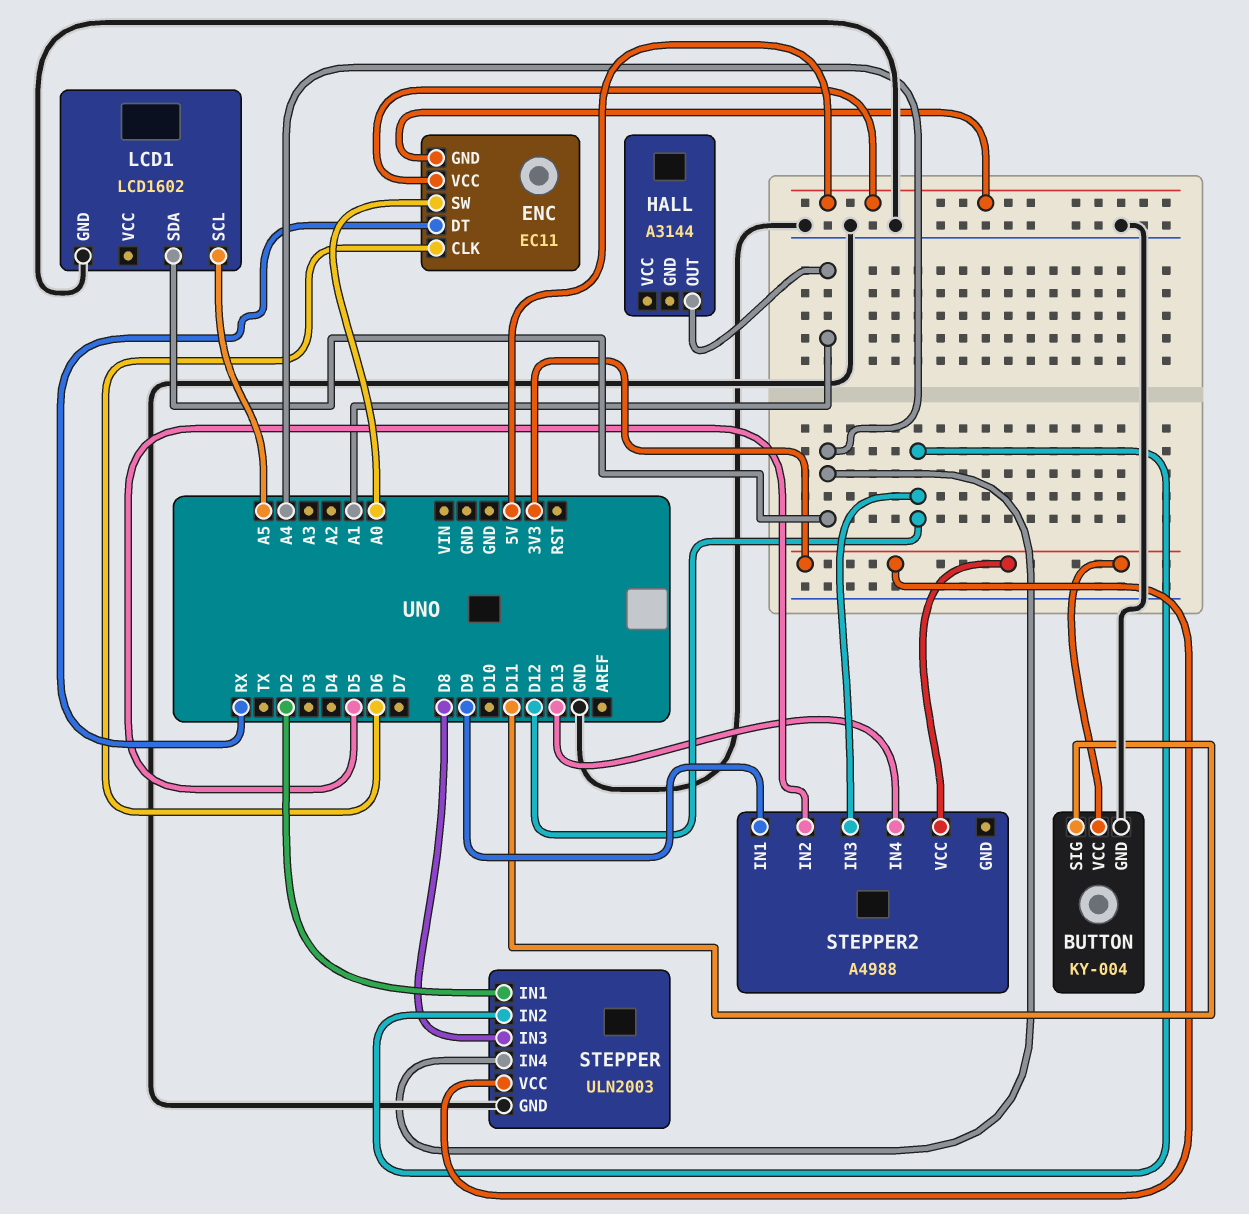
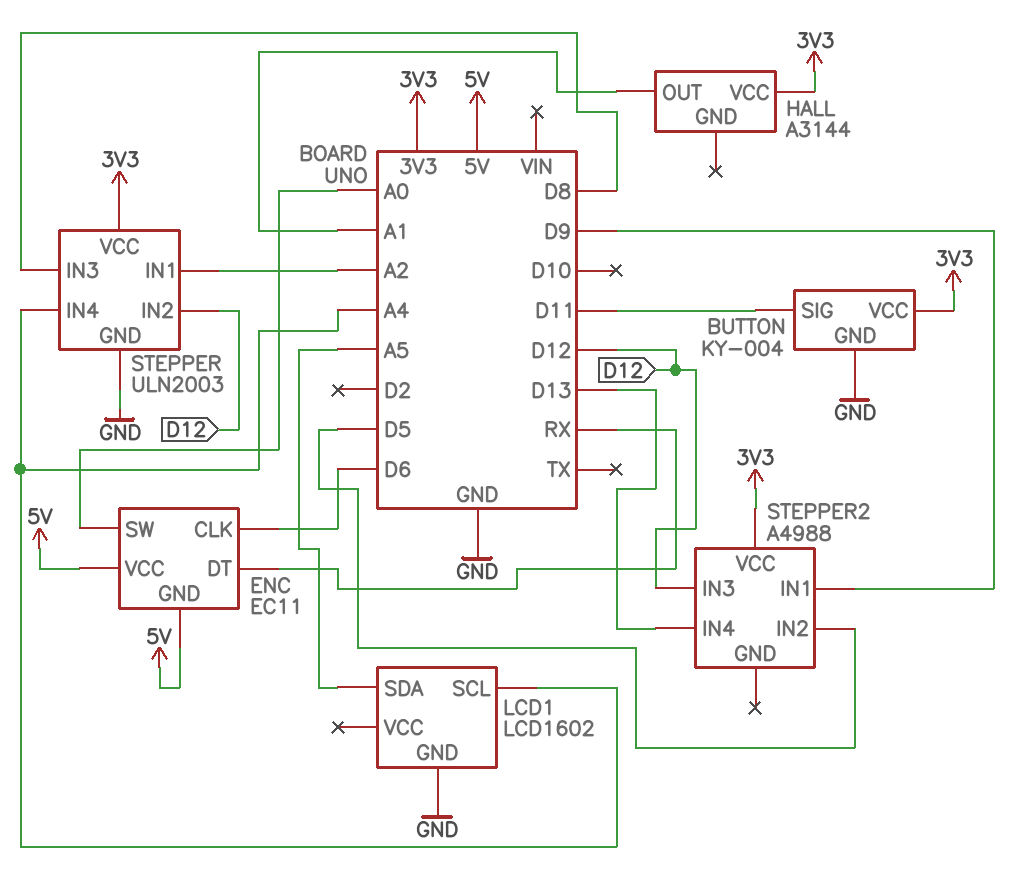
HALL pin VCC: none -> 3V3
LCD1 pin SCL: A5 -> A4
LCD1 pin SDA: A4 -> A5
STEPPER pin IN1: D2 -> A2

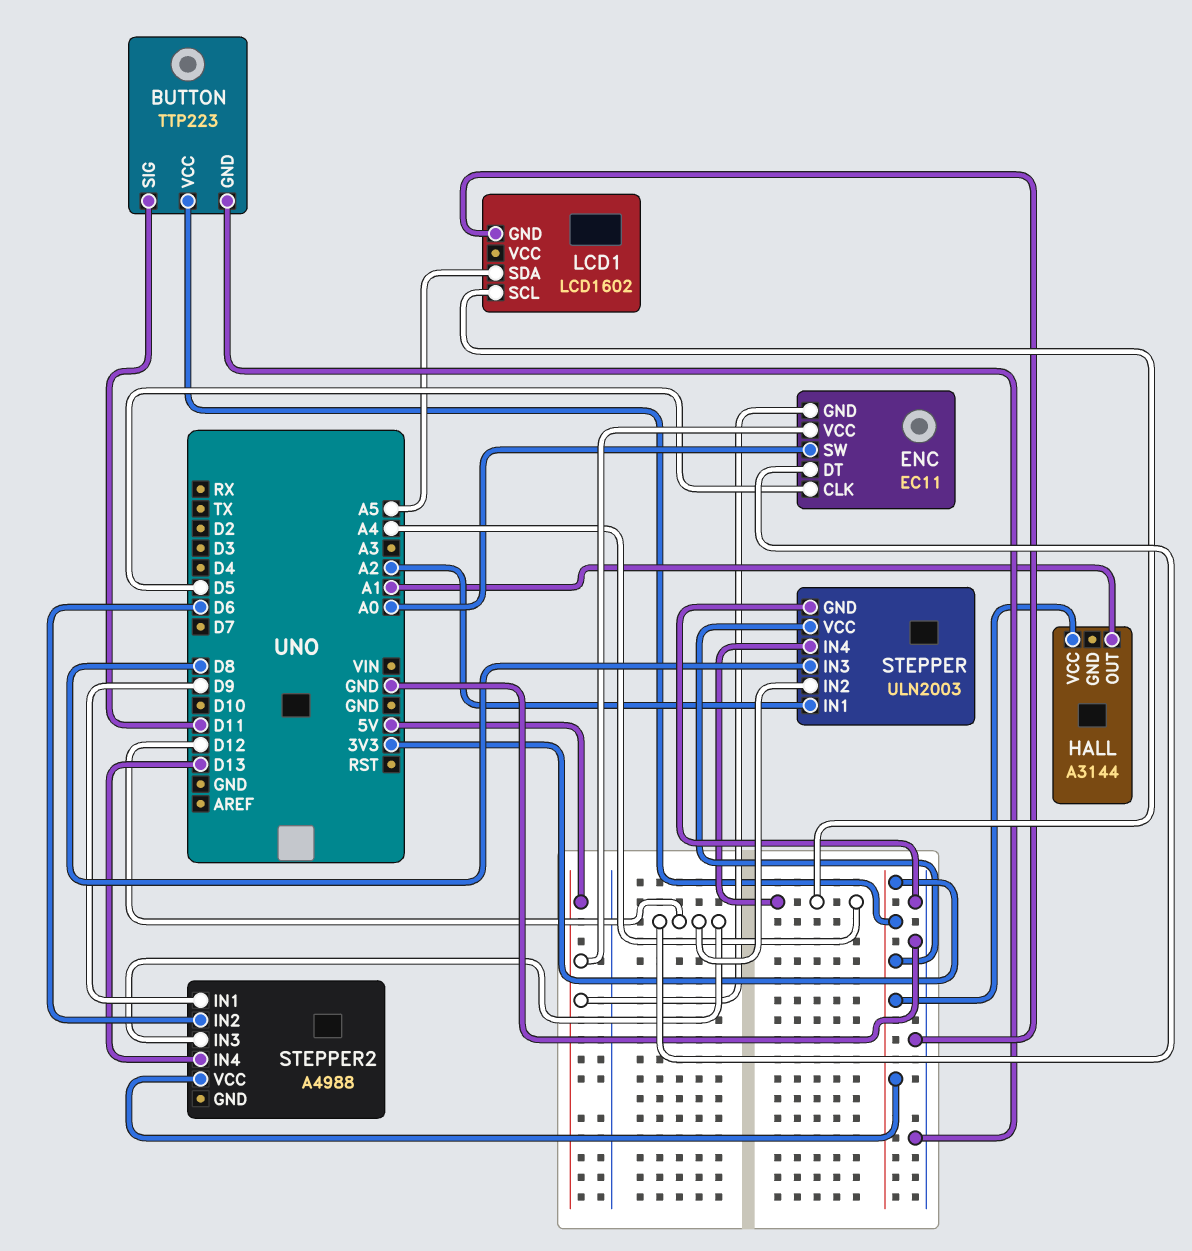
BUTTON: KY-004 -> TTP223
ENC pin CLK: D6 -> D5
ENC pin DT: RX -> D12
STEPPER2 pin IN2: D5 -> D6

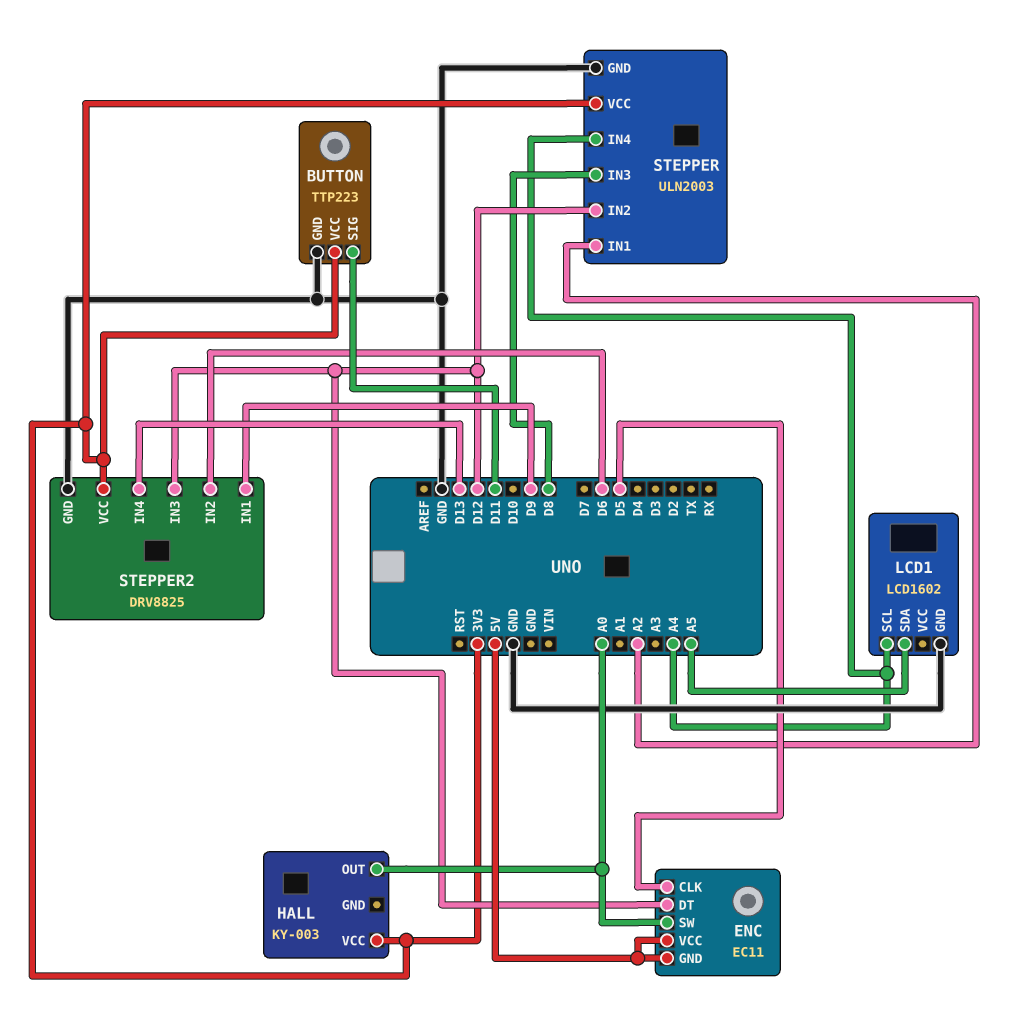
HALL: A3144 -> KY-003
HALL pin OUT: A1 -> A0
STEPPER2: A4988 -> DRV8825
STEPPER2 pin GND: none -> GND

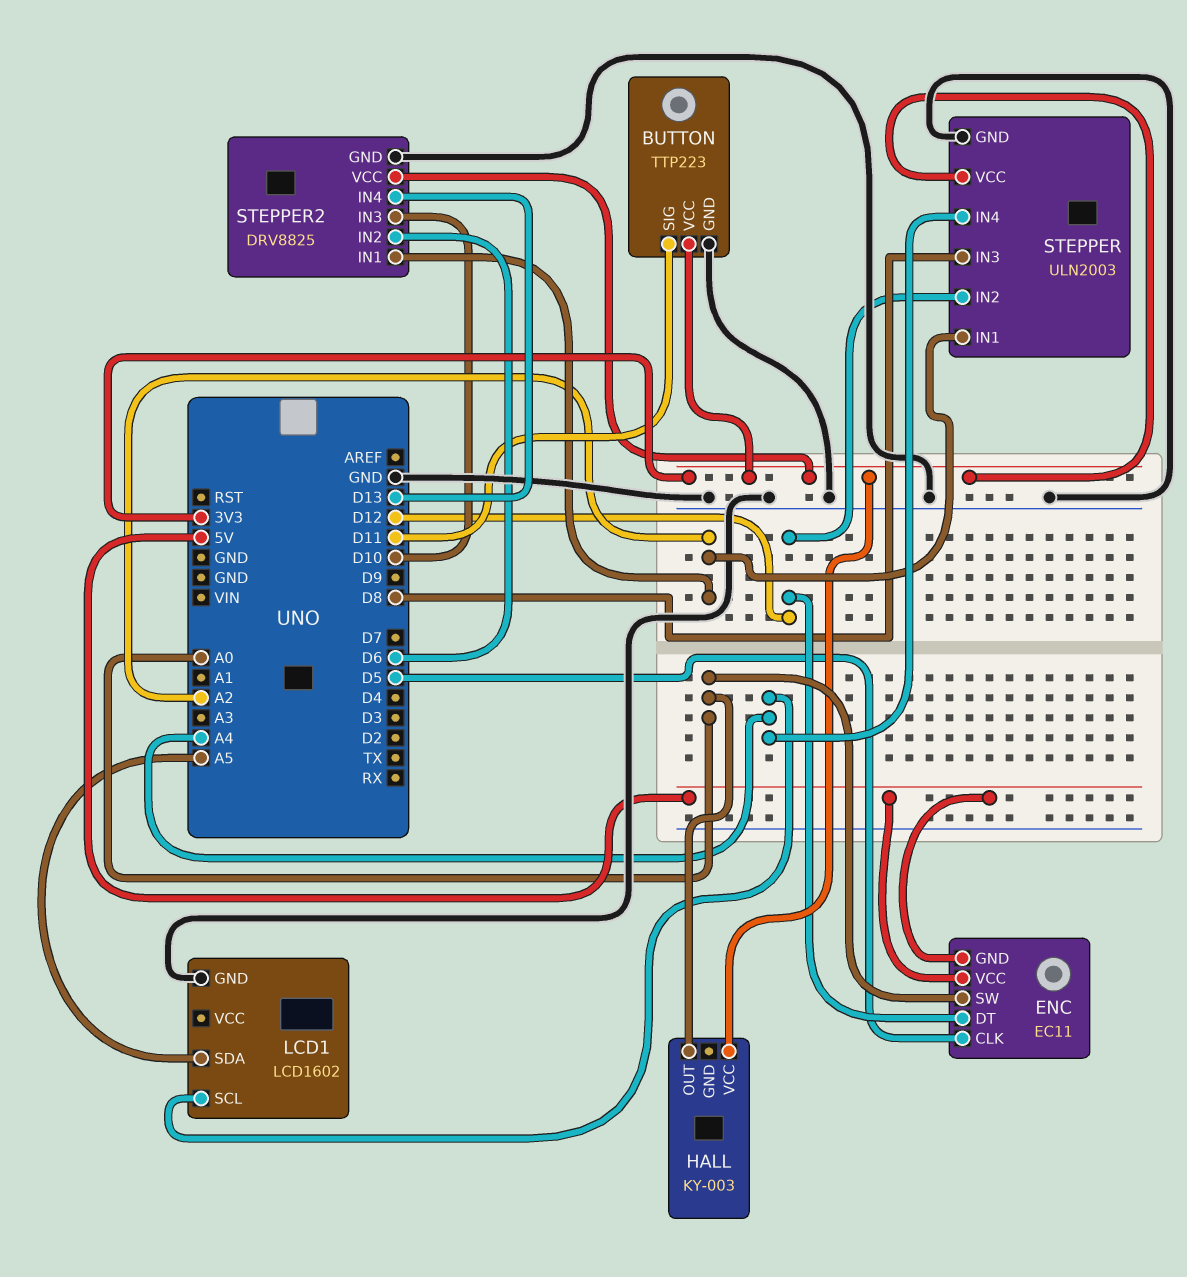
STEPPER2 pin IN1: D9 -> A2
STEPPER2 pin IN3: D12 -> D10

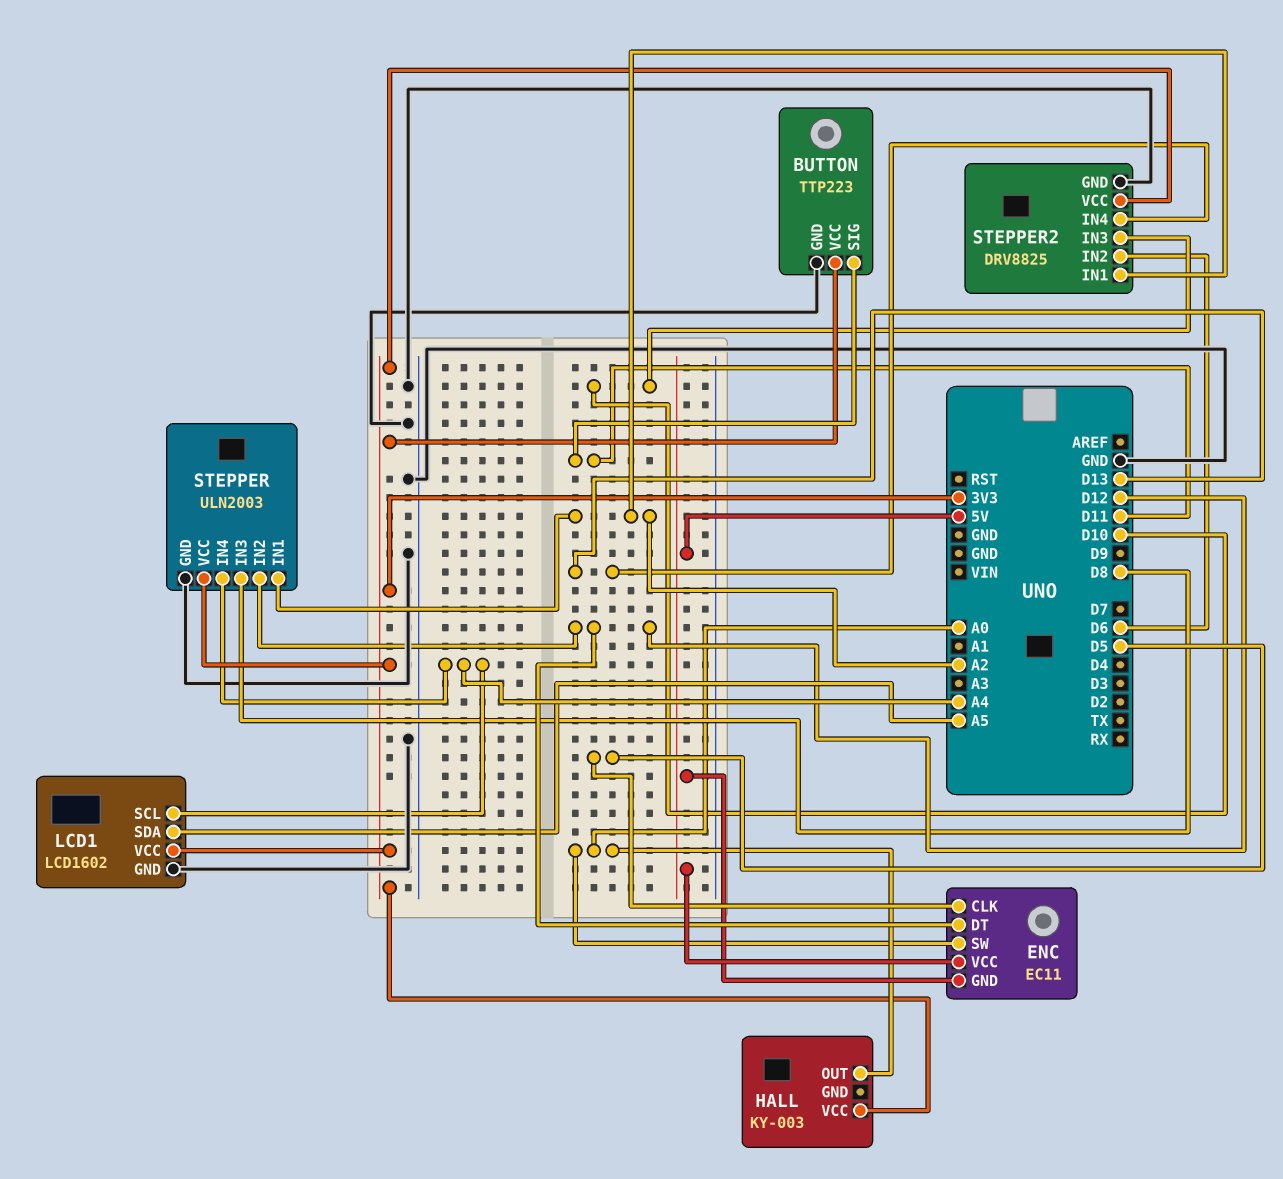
LCD1 pin VCC: none -> 3V3

